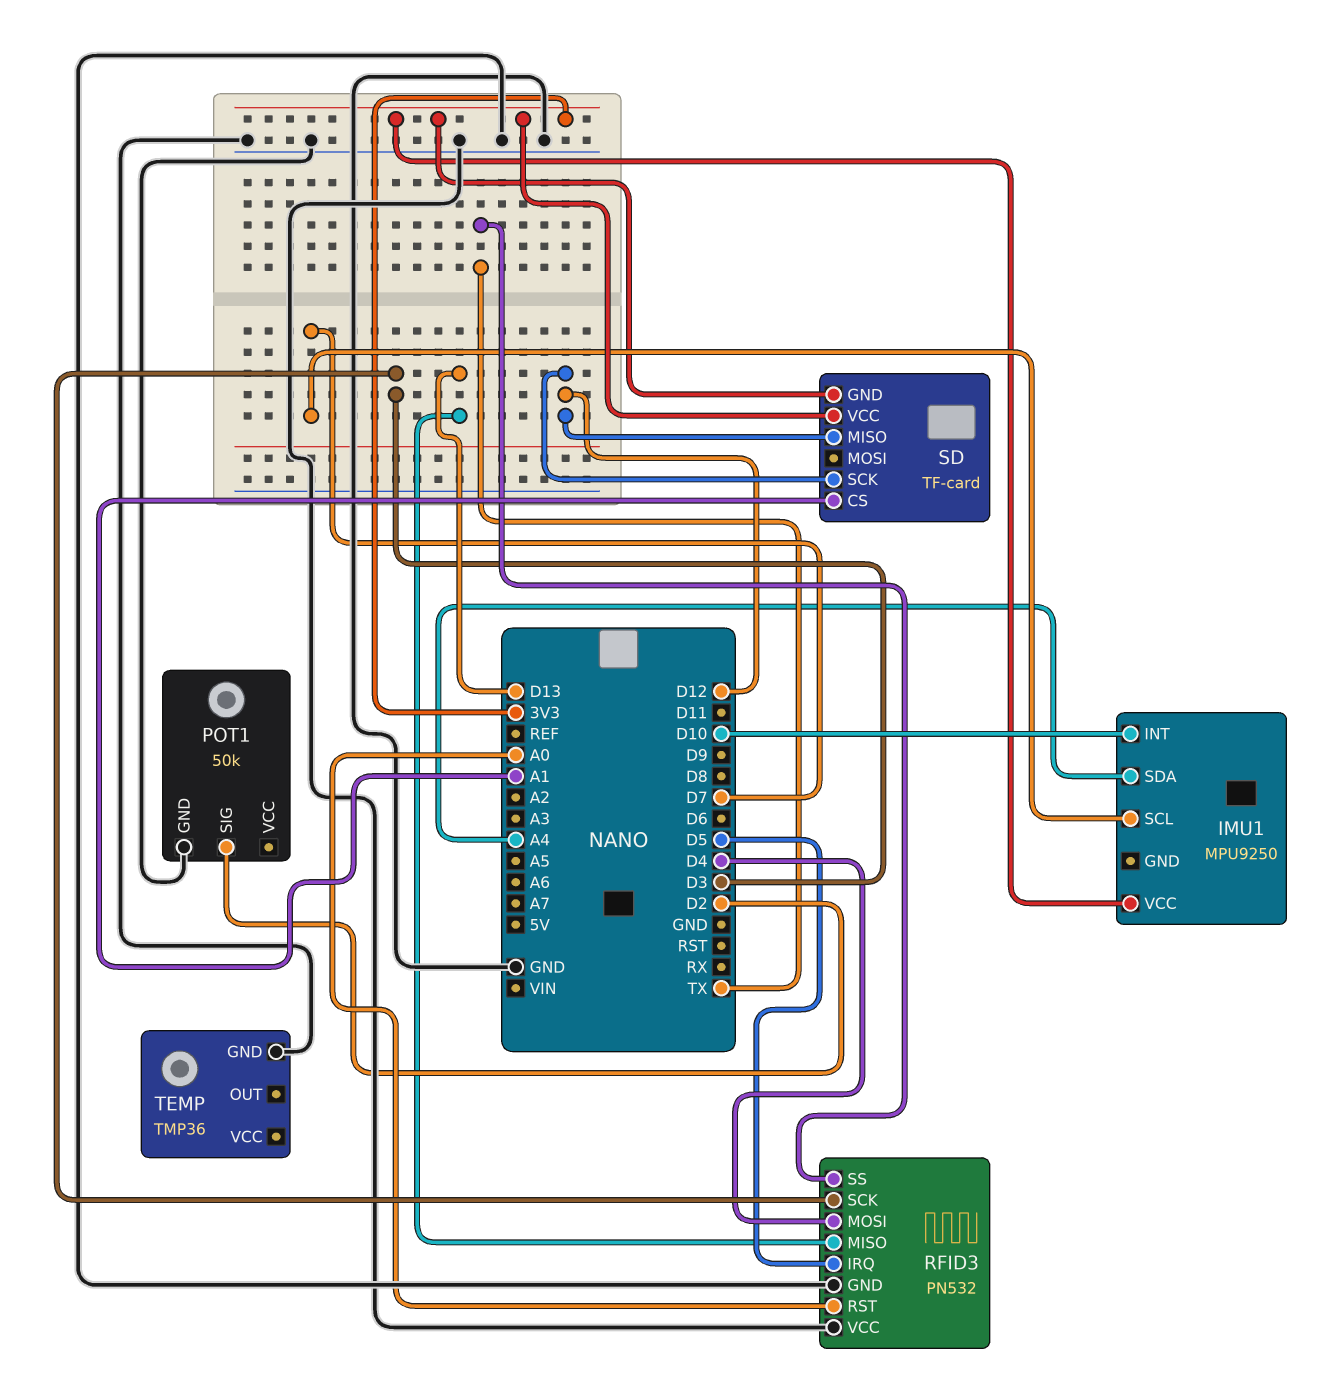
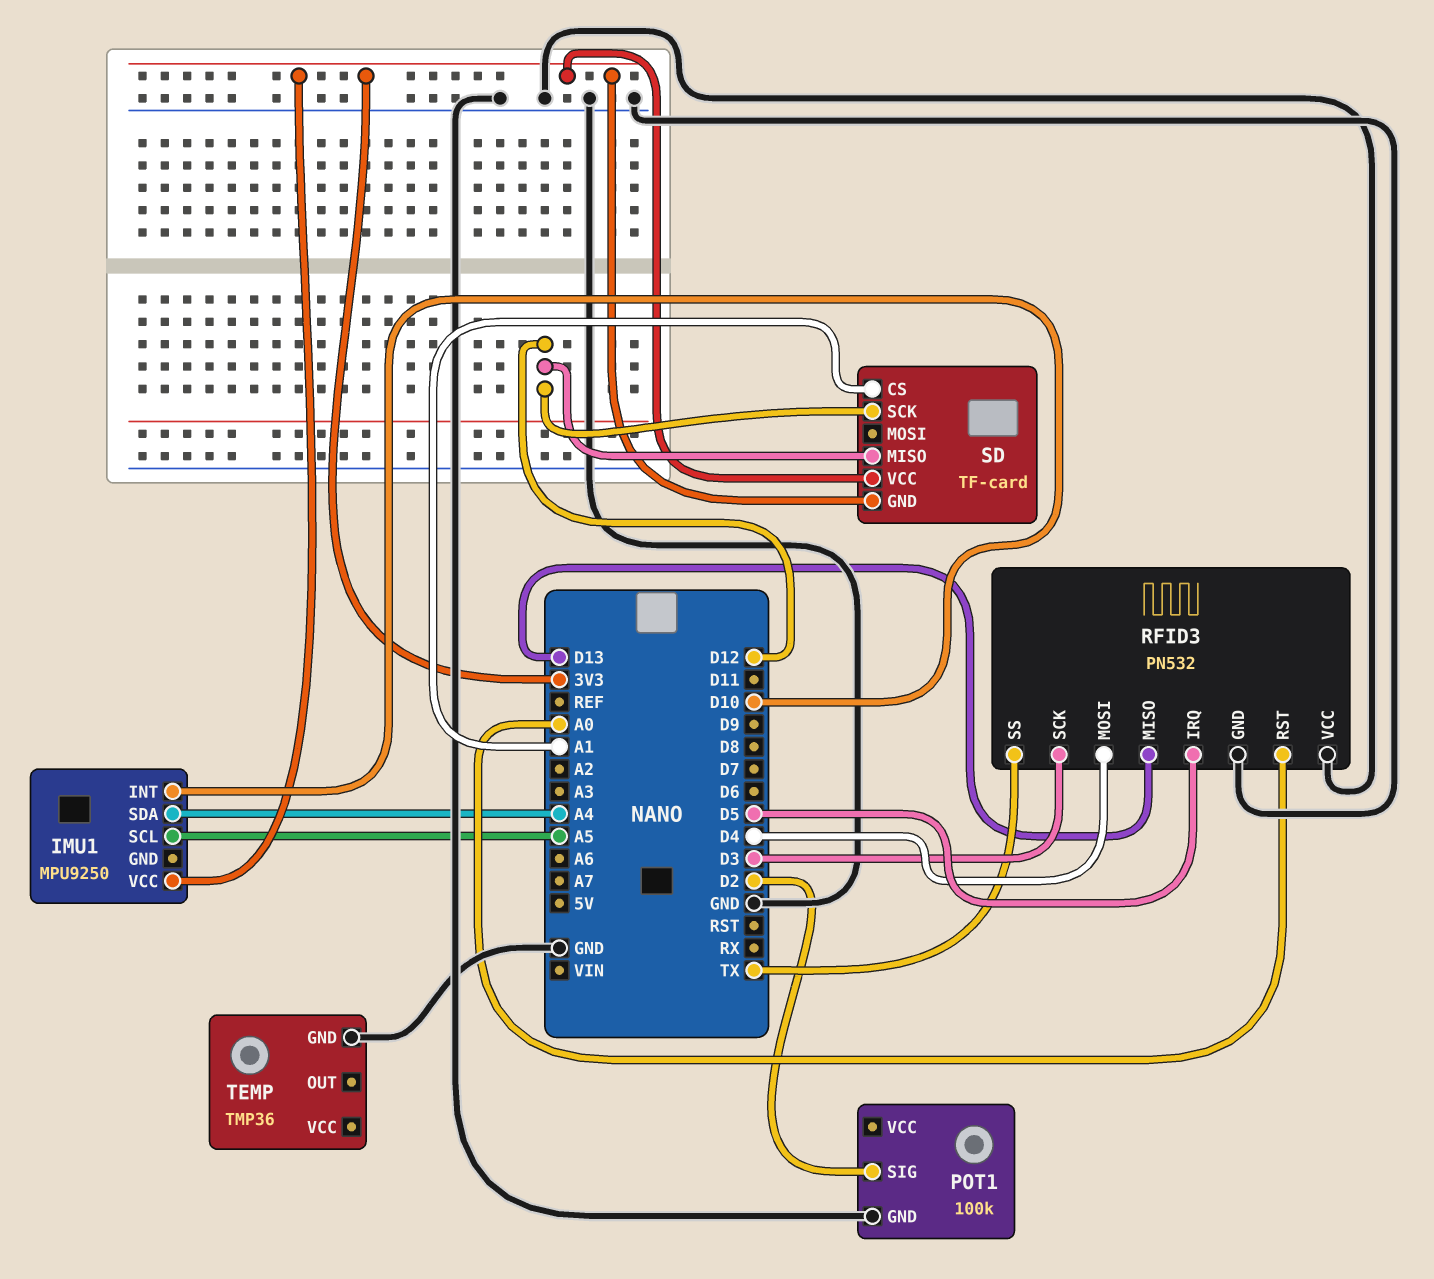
IMU1 pin SCL: D7 -> A5
POT1: 50k -> 100k

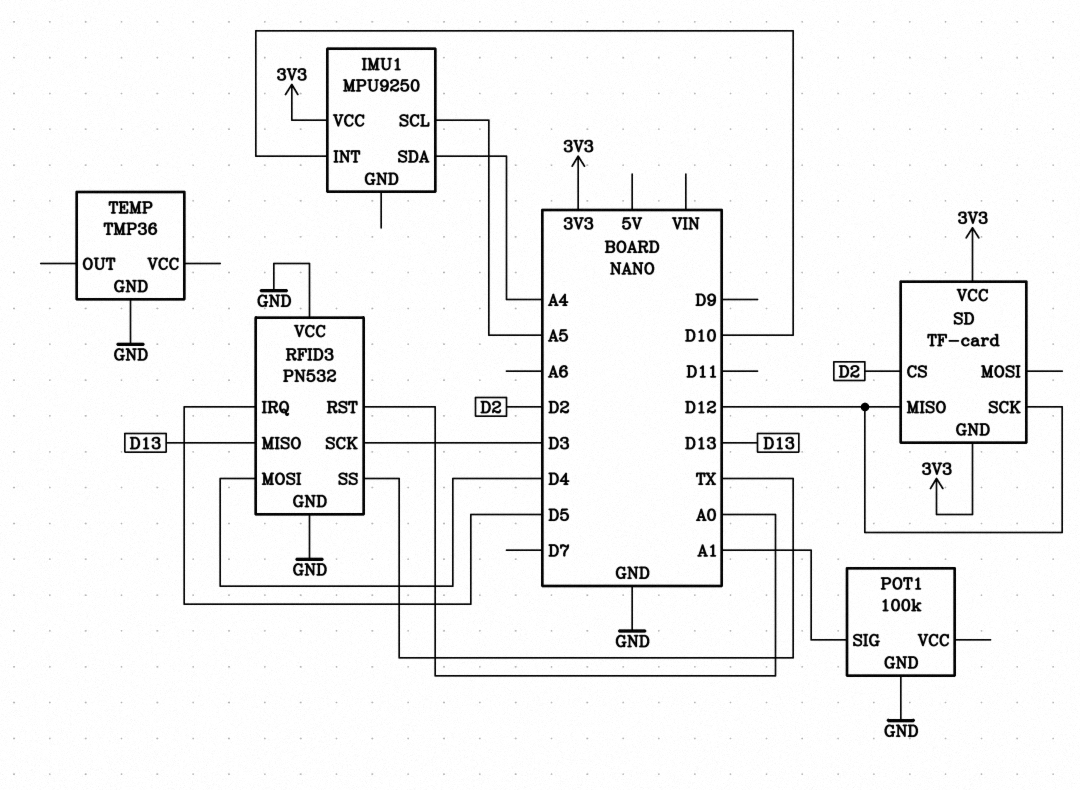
POT1 pin SIG: D2 -> A1
SD pin CS: A1 -> D2

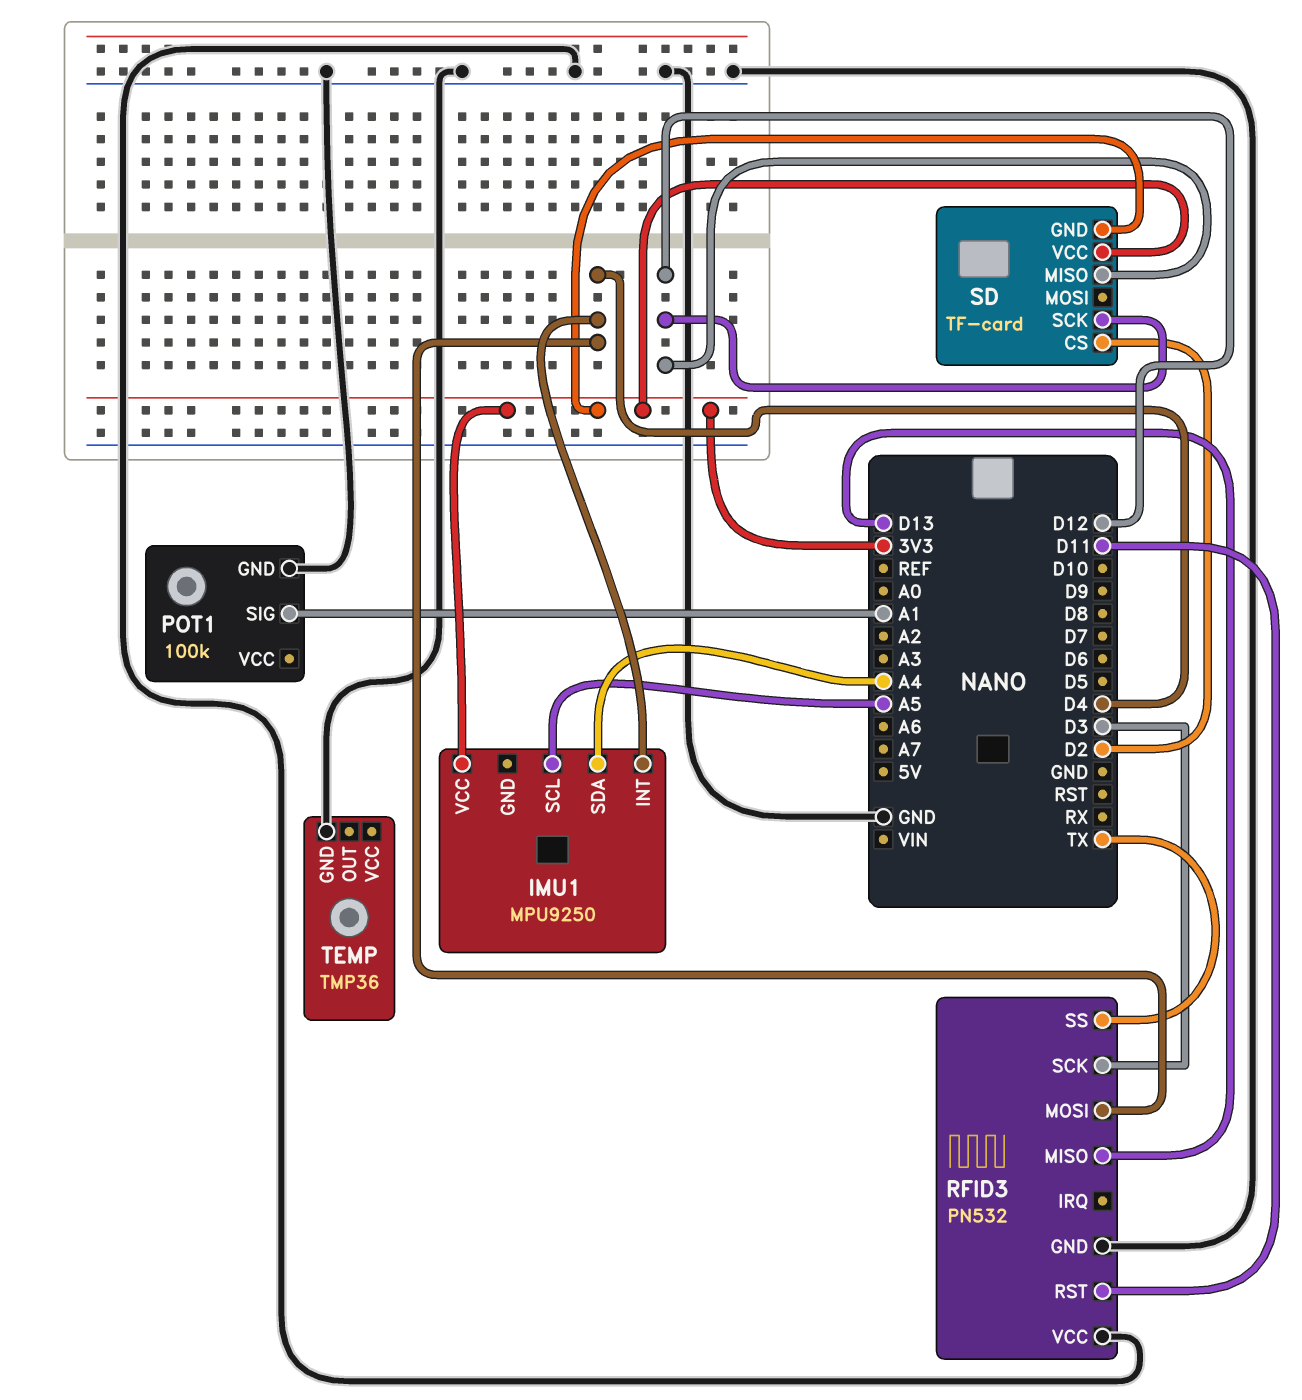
IMU1 pin INT: D10 -> D4
RFID3 pin IRQ: D5 -> none
RFID3 pin RST: A0 -> D11

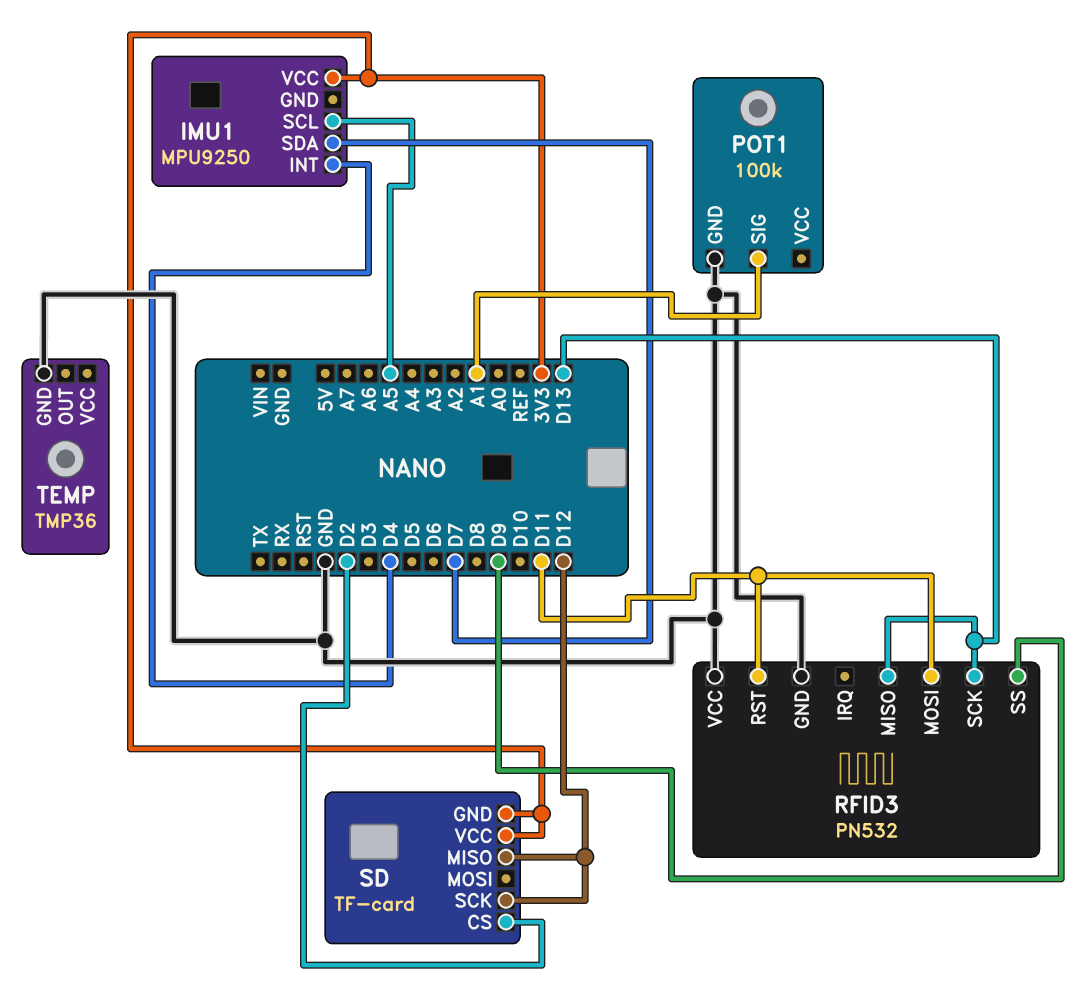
IMU1 pin SDA: A4 -> D7
RFID3 pin MOSI: D4 -> D11
RFID3 pin SCK: D3 -> D13
RFID3 pin SS: TX -> D9

